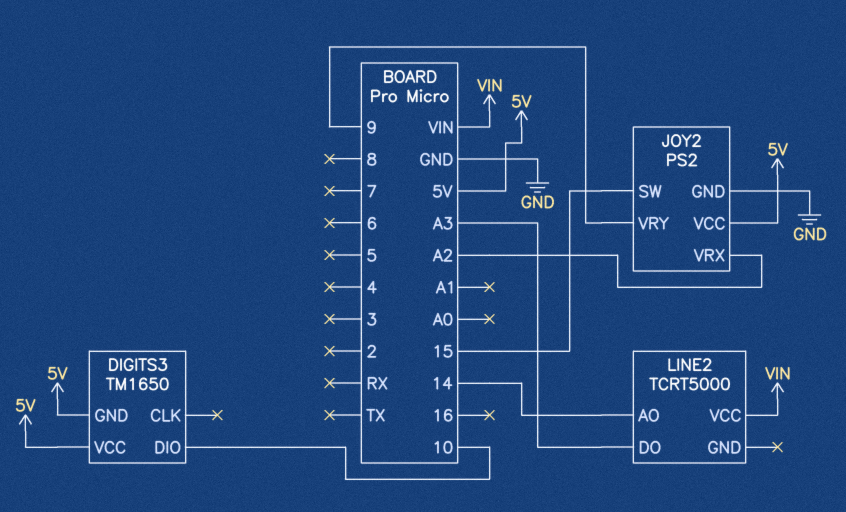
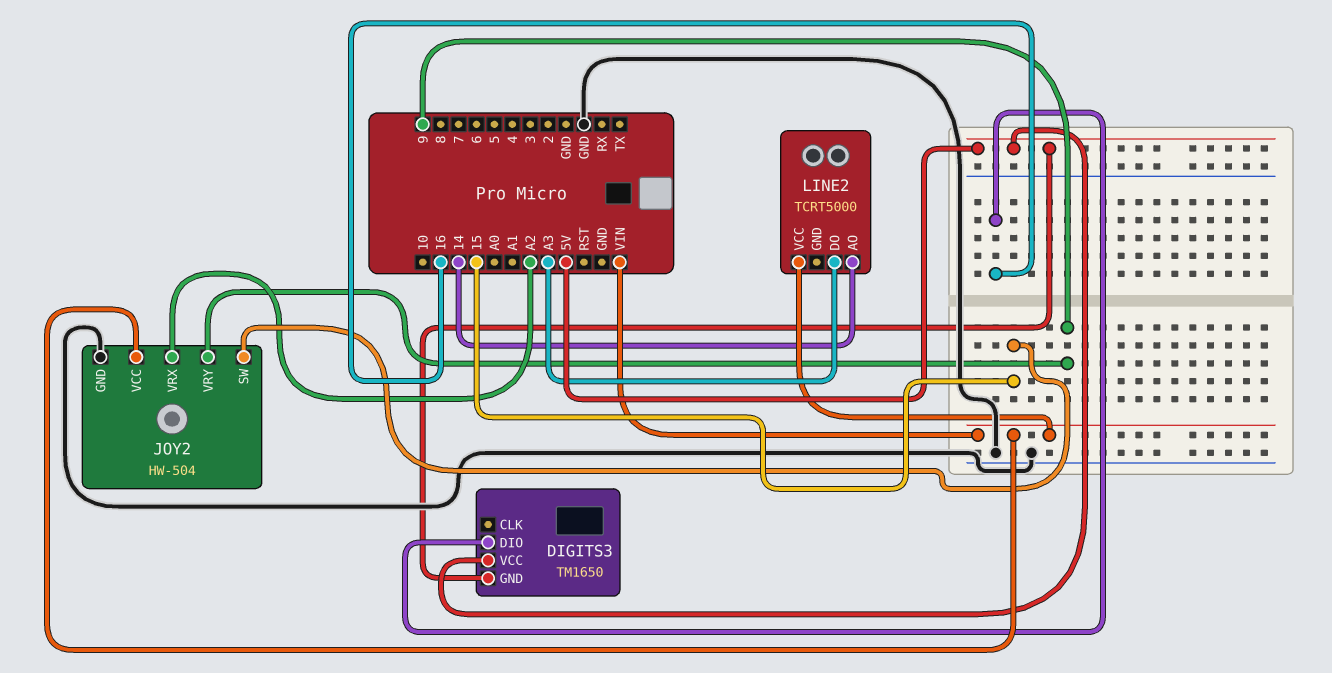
DIGITS3 pin DIO: 10 -> 16
JOY2: PS2 -> HW-504
JOY2 pin VCC: 5V -> VIN

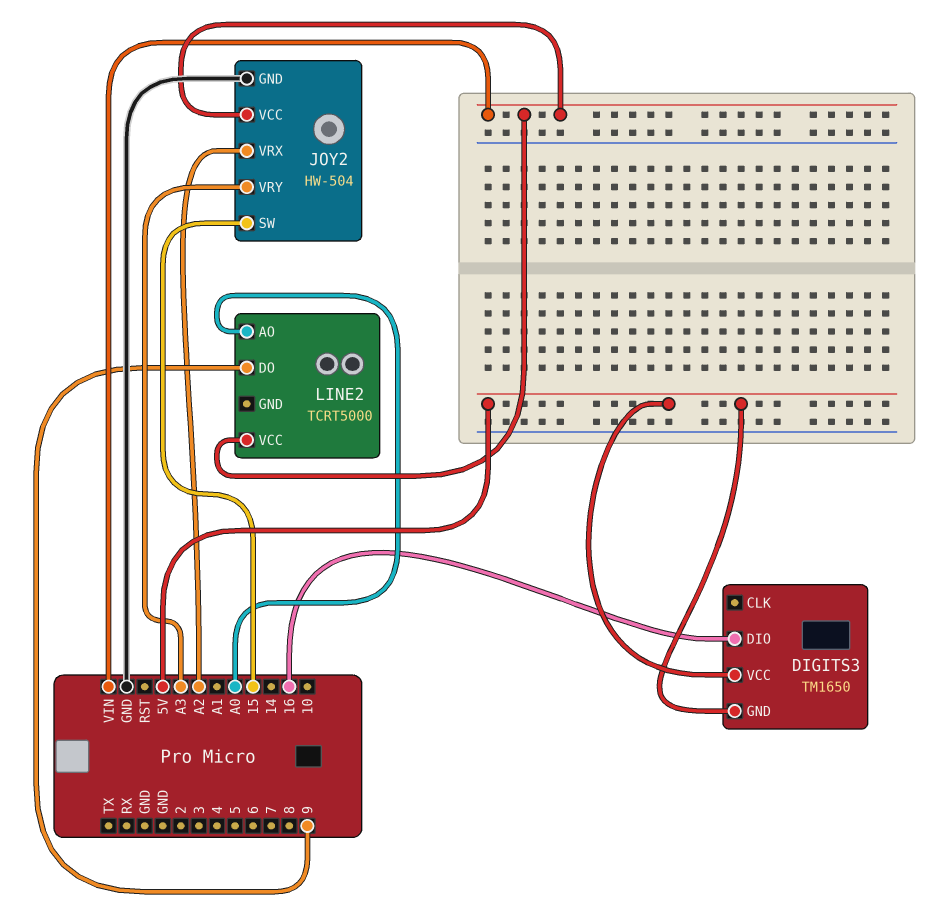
JOY2 pin VRY: 9 -> A3
LINE2 pin AO: 14 -> A0
LINE2 pin DO: A3 -> 9

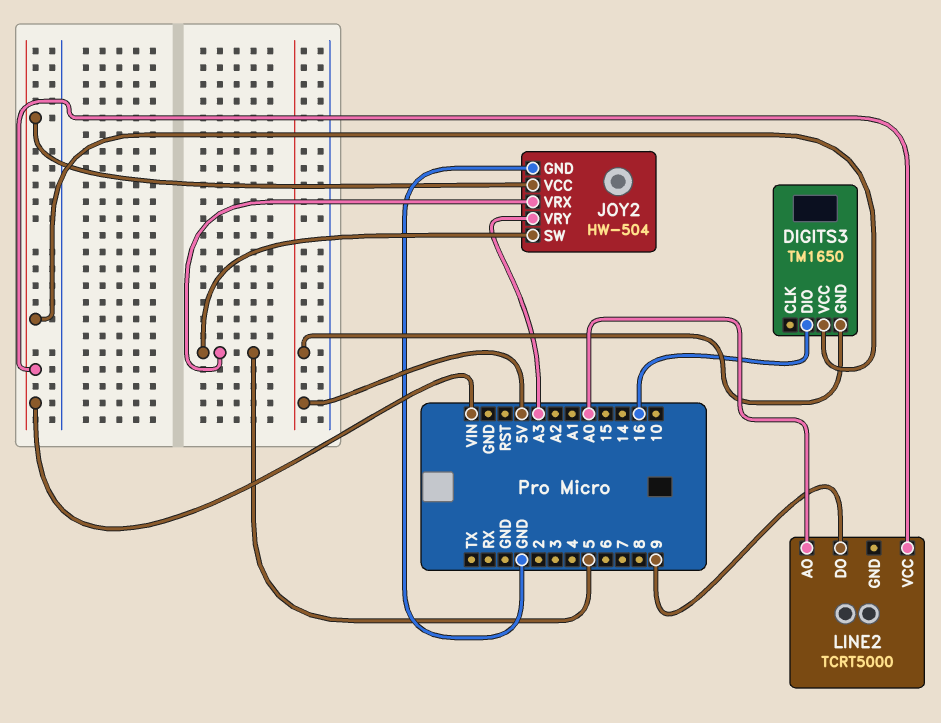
DIGITS3 pin VCC: 5V -> VIN
JOY2 pin SW: 15 -> 5
JOY2 pin VRX: A2 -> 5

